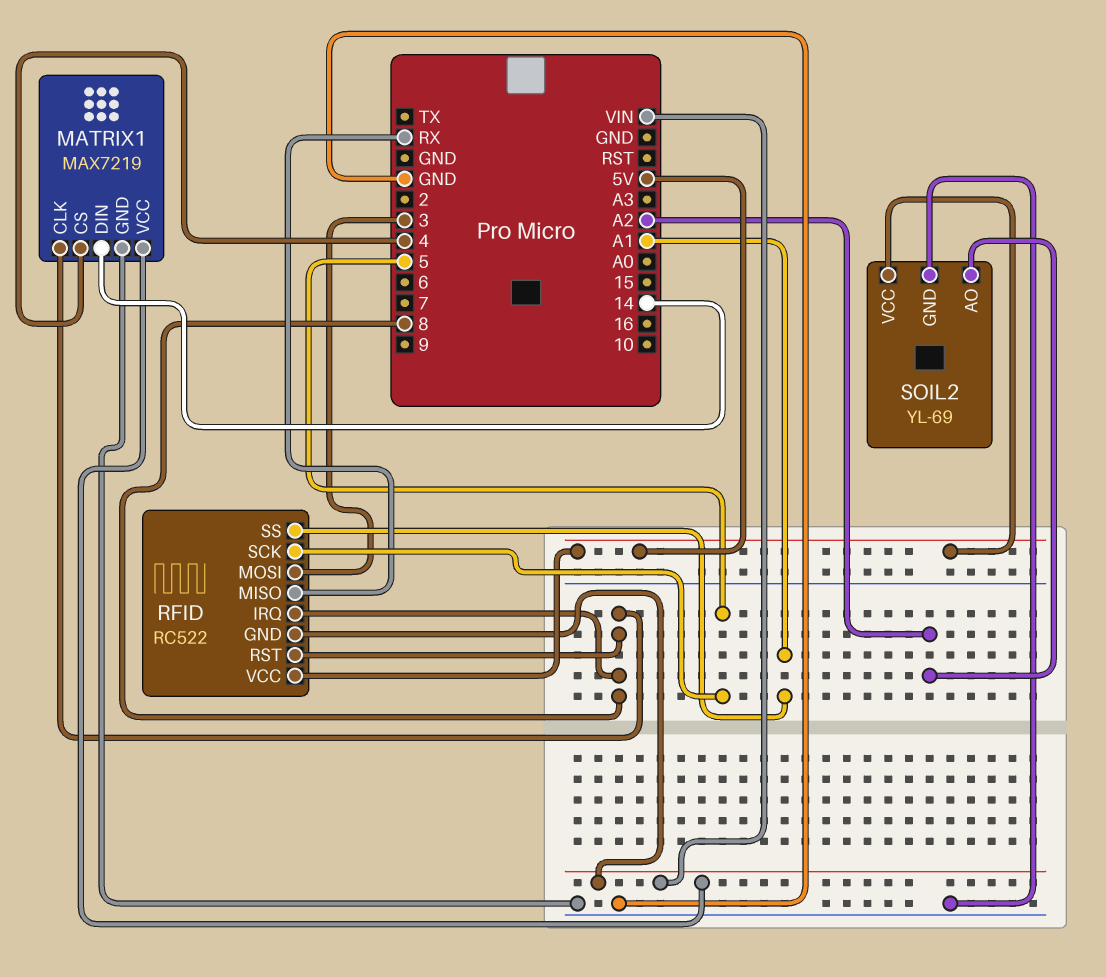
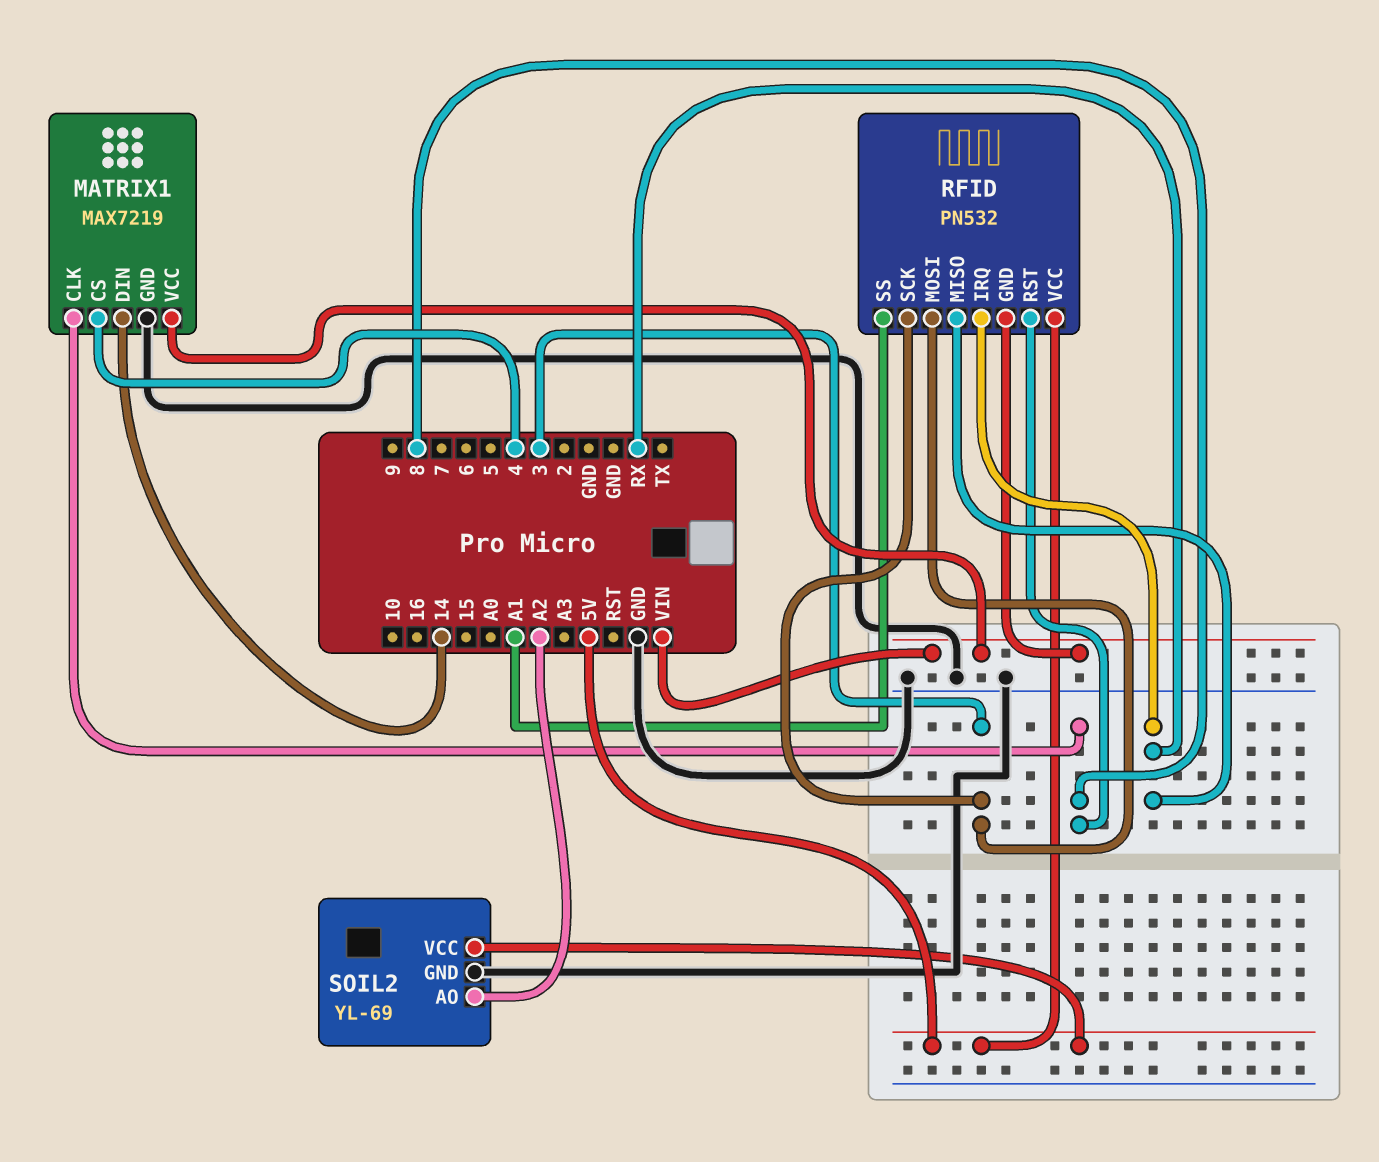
RFID: RC522 -> PN532
RFID pin IRQ: 8 -> RX
RFID pin SCK: 5 -> 3

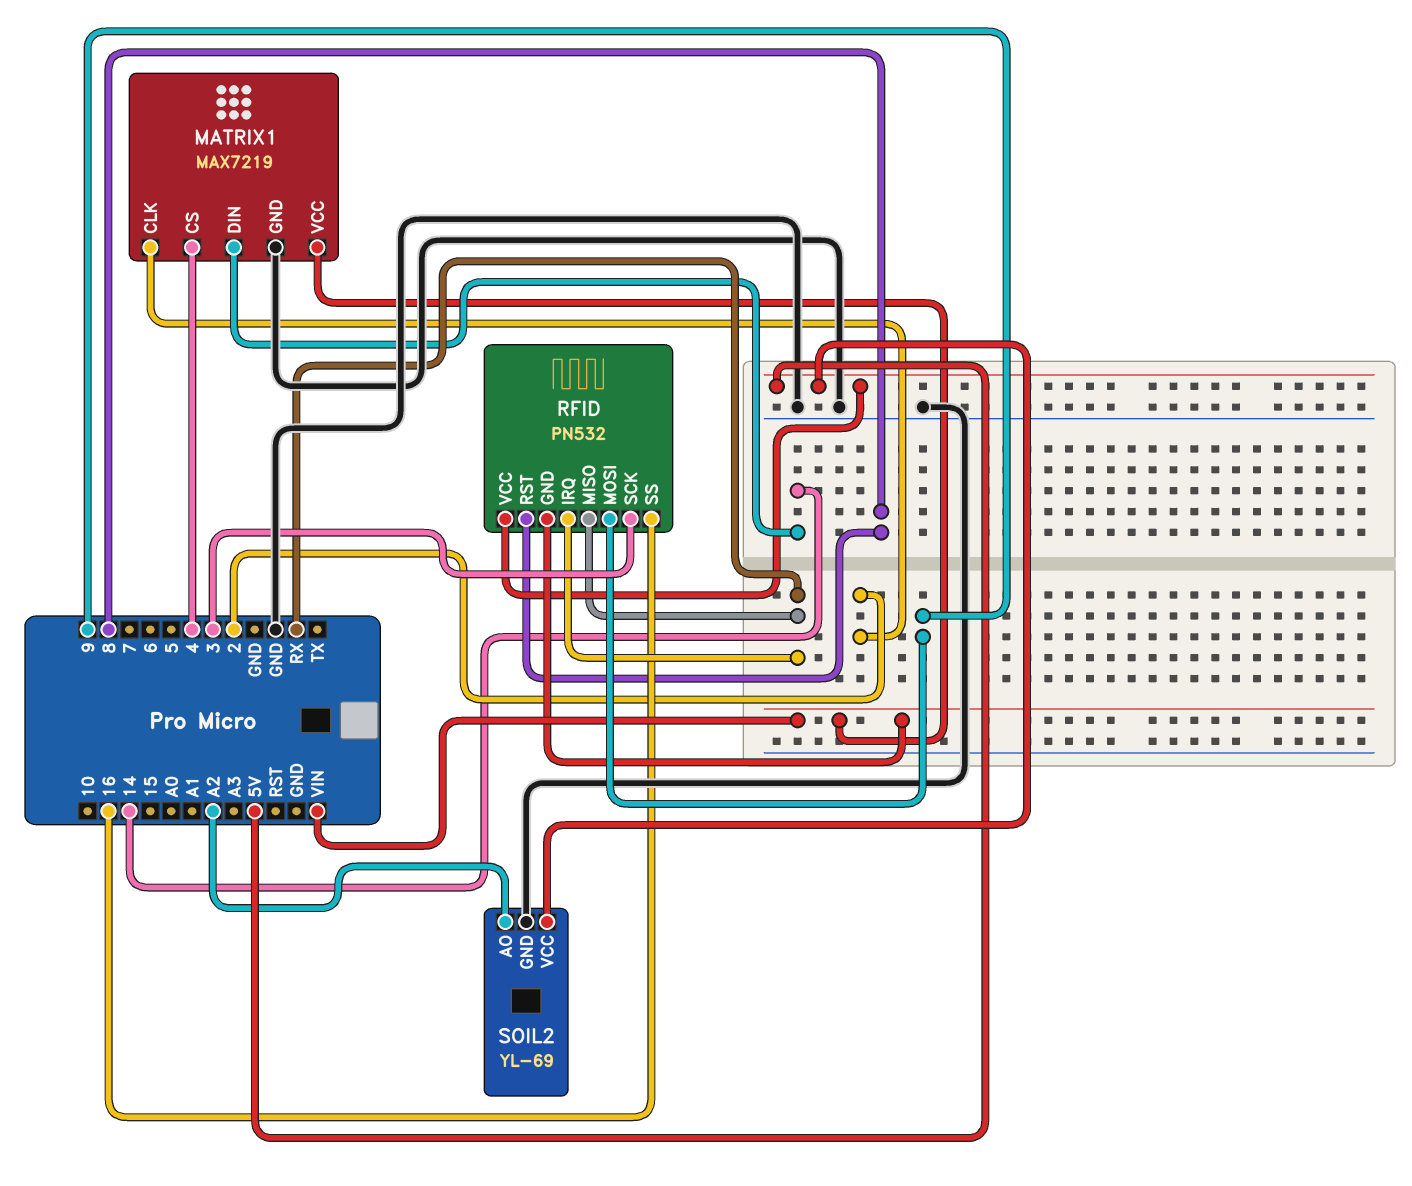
MATRIX1 pin CLK: 8 -> 2
RFID pin MOSI: 3 -> 9
RFID pin SS: A1 -> 16

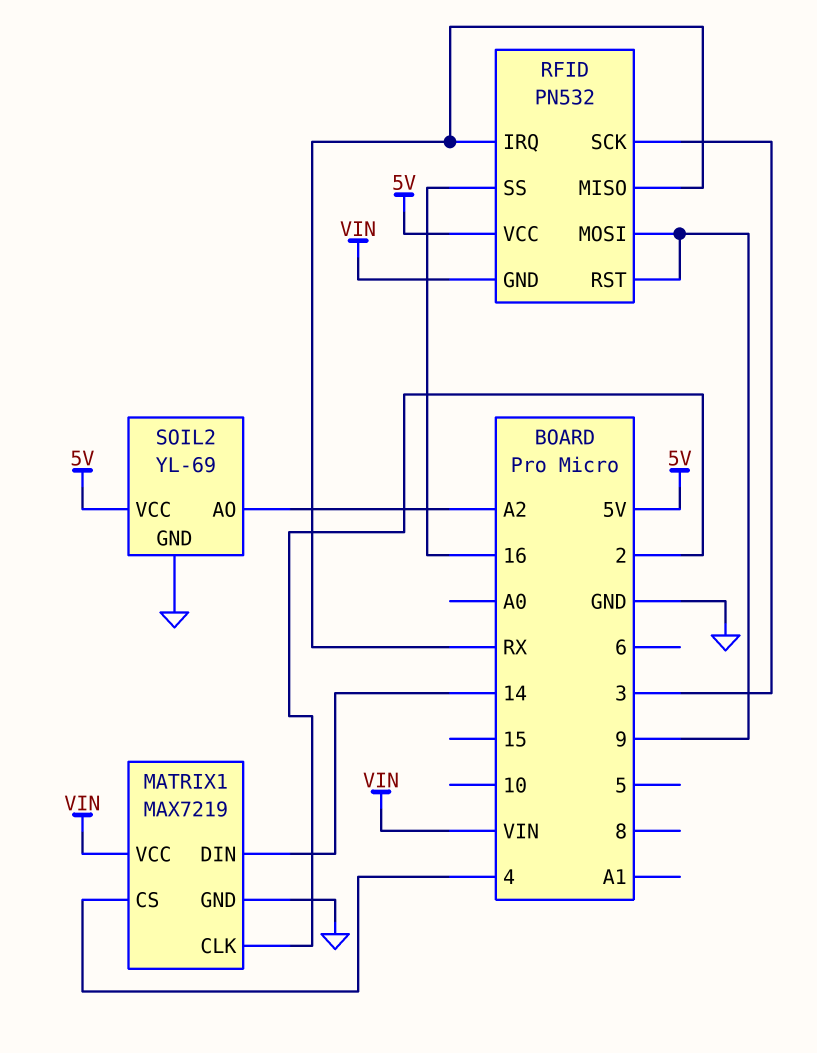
RFID pin RST: 8 -> 9

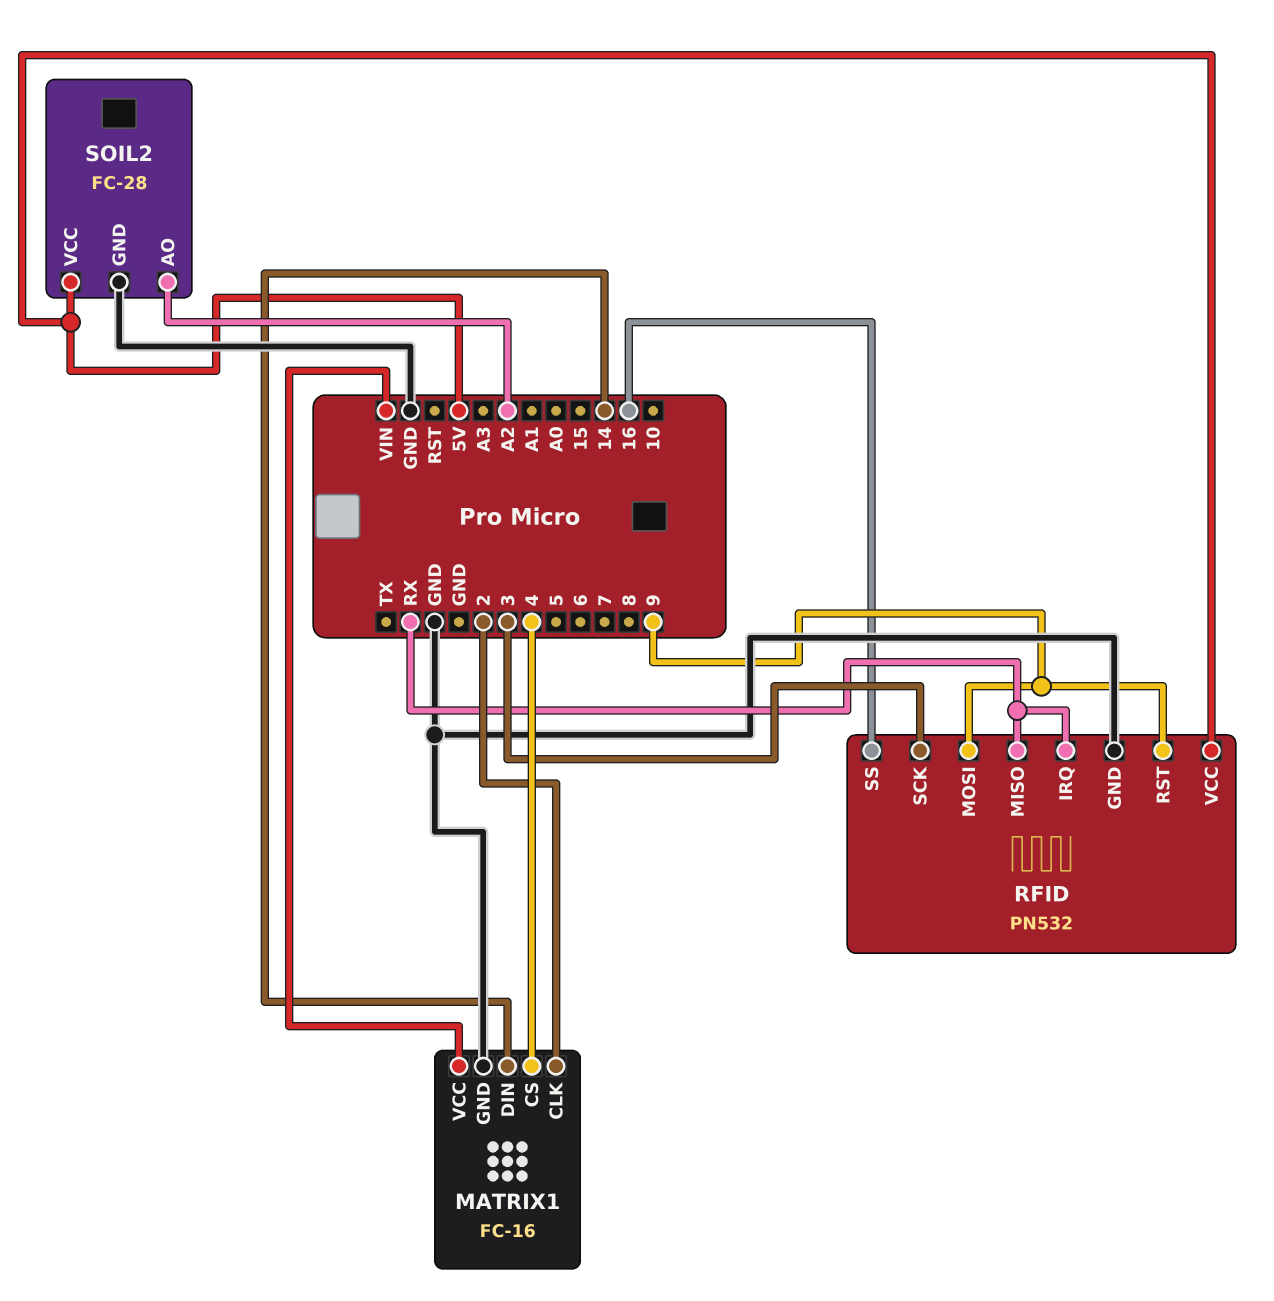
MATRIX1: MAX7219 -> FC-16
RFID pin GND: VIN -> GND
SOIL2: YL-69 -> FC-28

